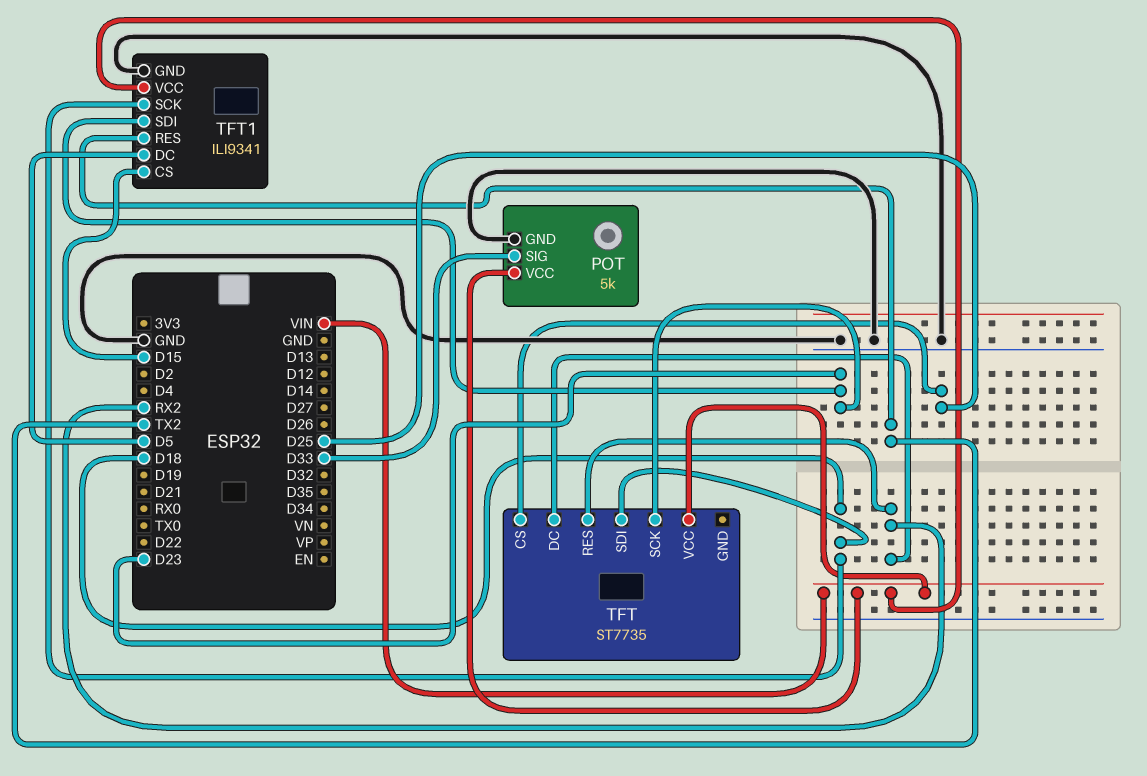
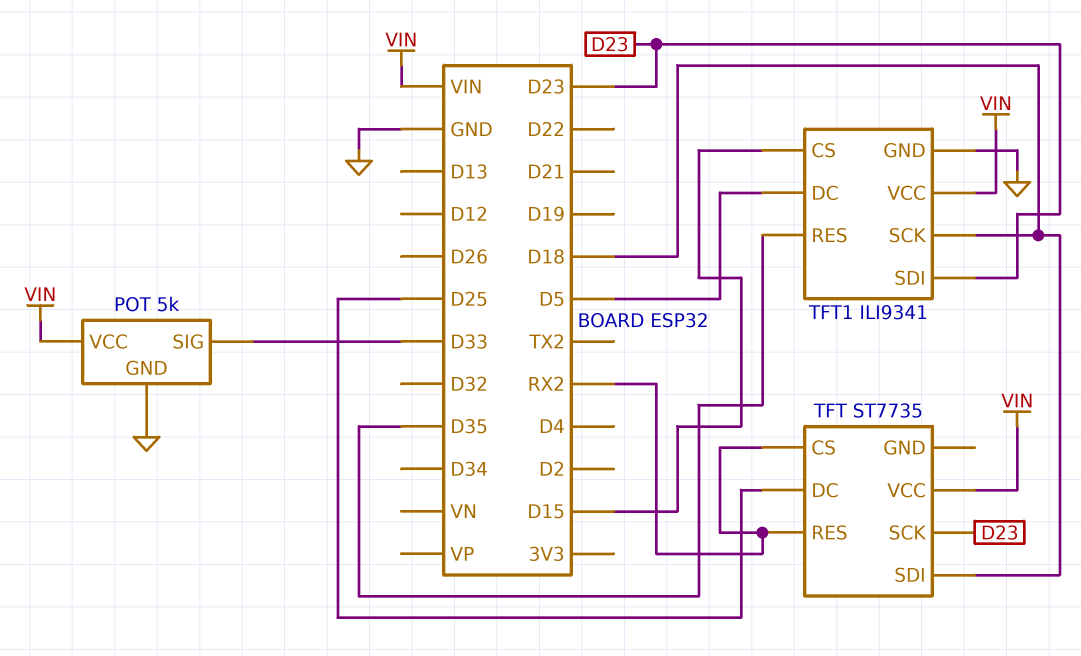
TFT pin CS: D25 -> RX2
TFT pin DC: RX2 -> D25
TFT1 pin RES: TX2 -> D35

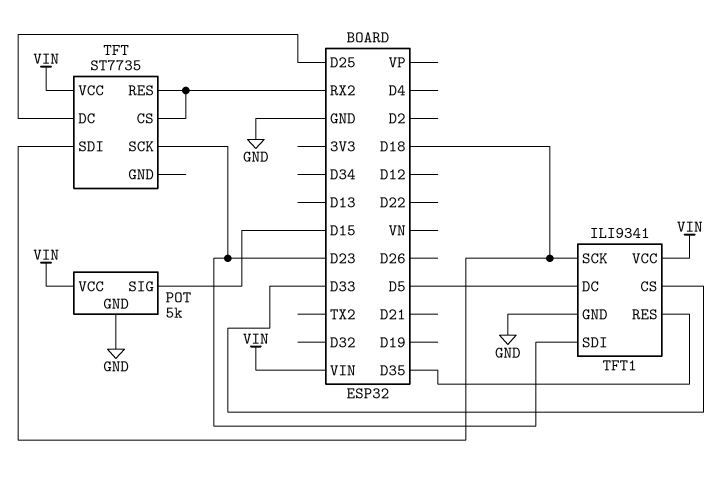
POT pin SIG: D33 -> D15
TFT1 pin CS: D15 -> D33

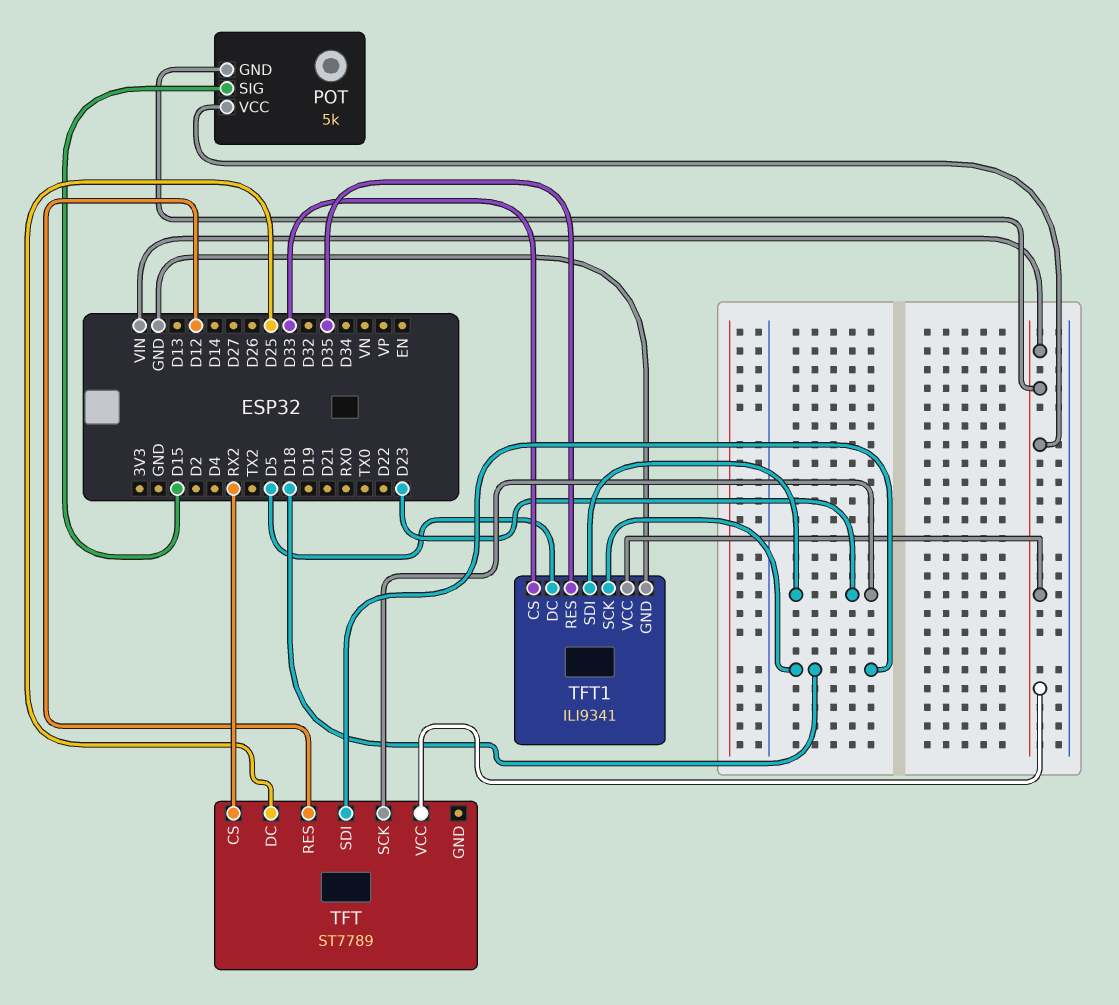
POT pin GND: GND -> VIN
TFT: ST7735 -> ST7789
TFT pin RES: RX2 -> D12

